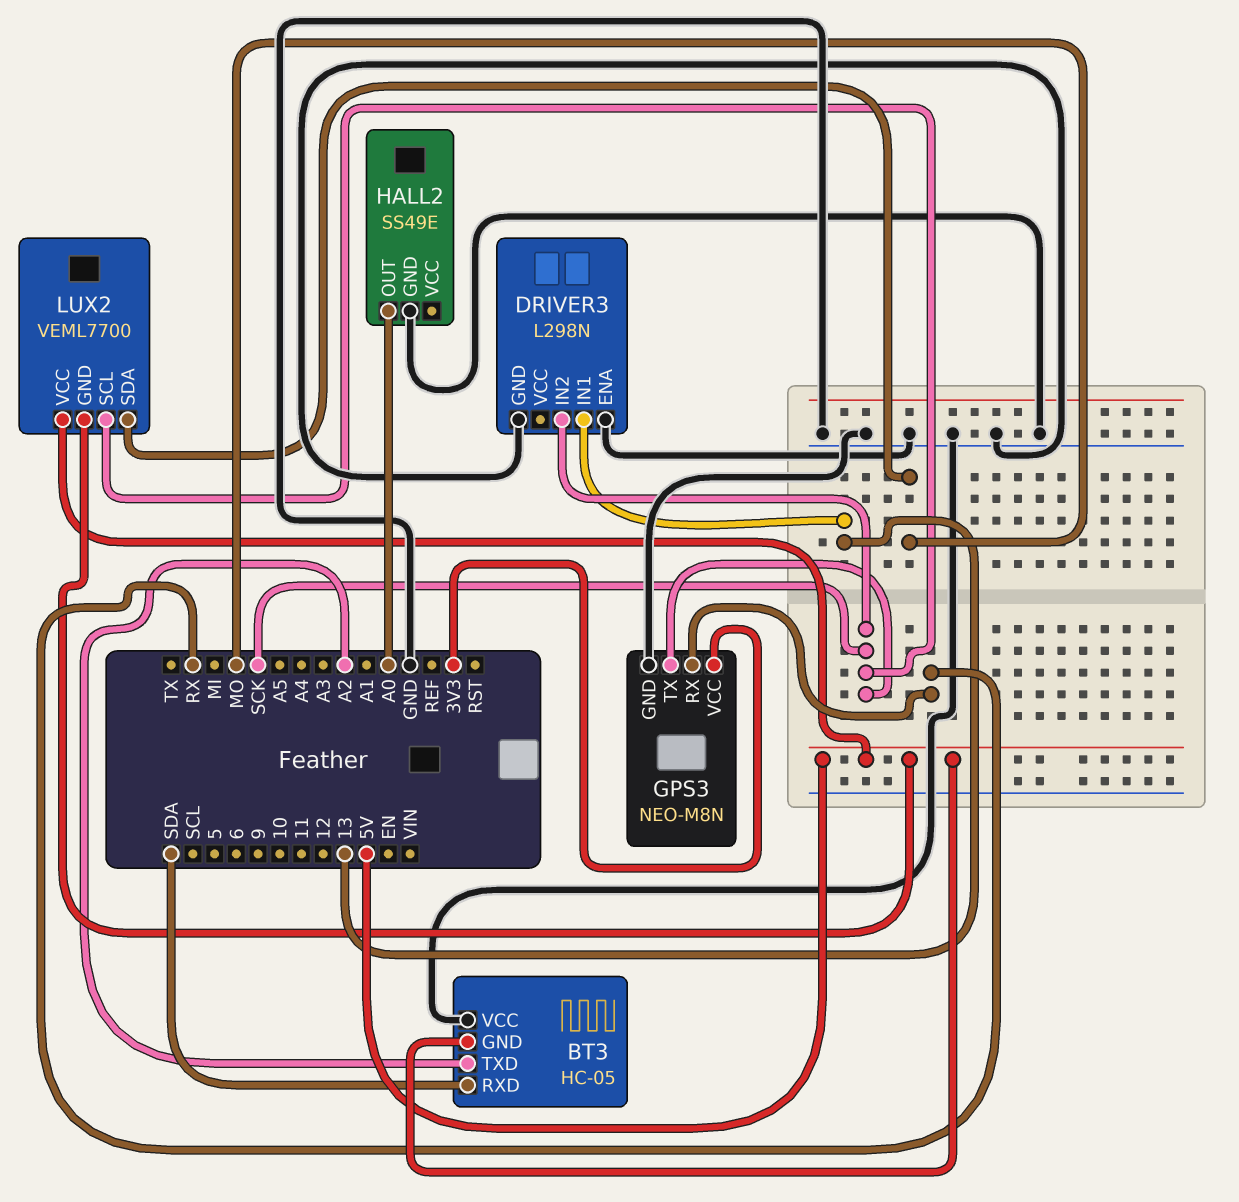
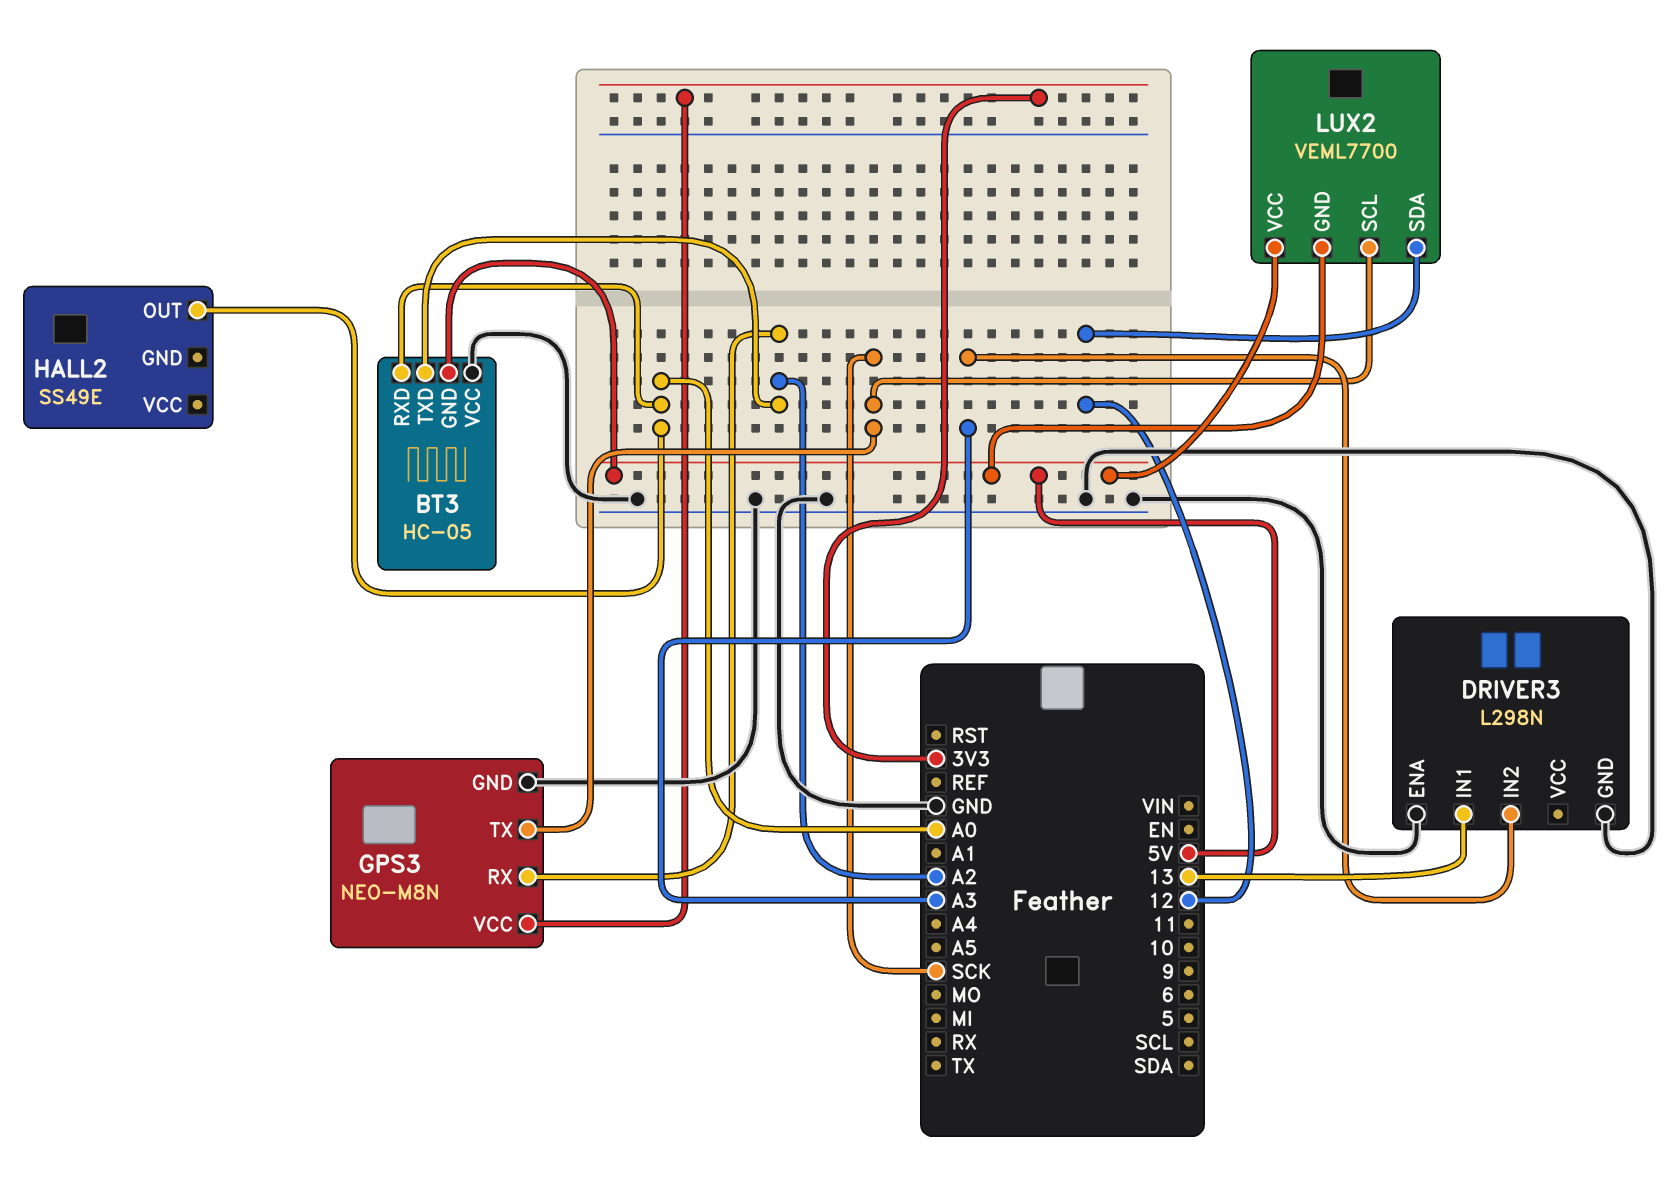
BT3 pin RXD: SDA -> A0
DRIVER3 pin IN2: SCK -> A3
GPS3 pin RX: RX -> A2
HALL2 pin GND: GND -> none
LUX2 pin SDA: MO -> 12

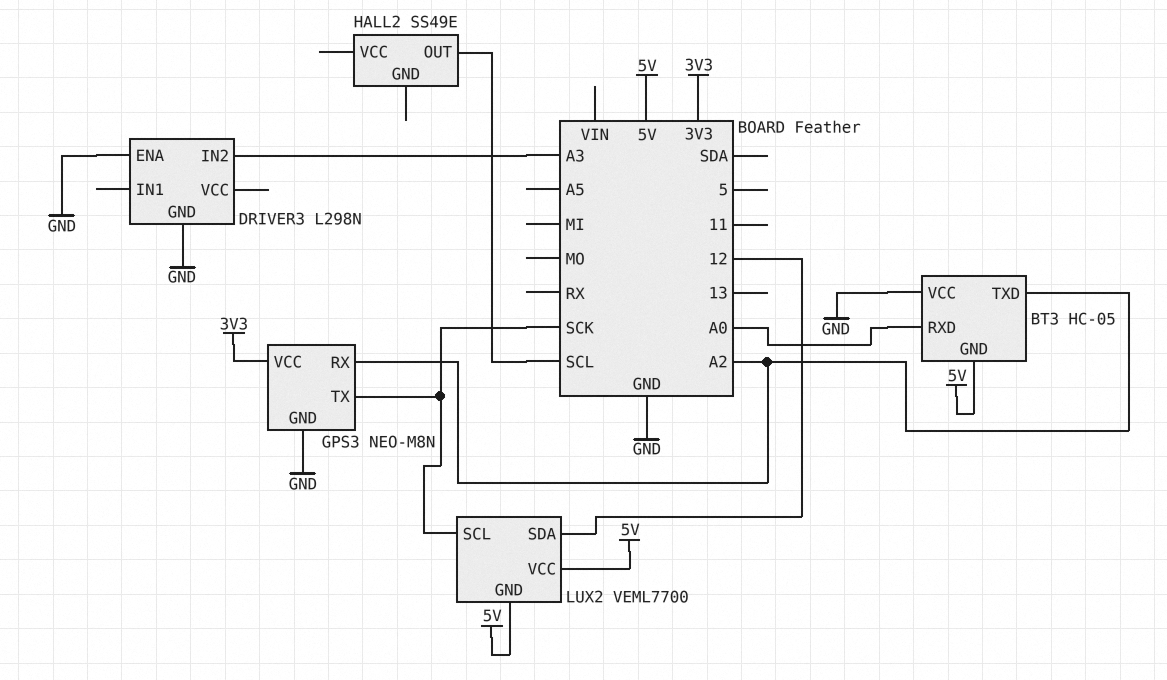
DRIVER3 pin IN1: 13 -> none
HALL2 pin OUT: A0 -> SCL

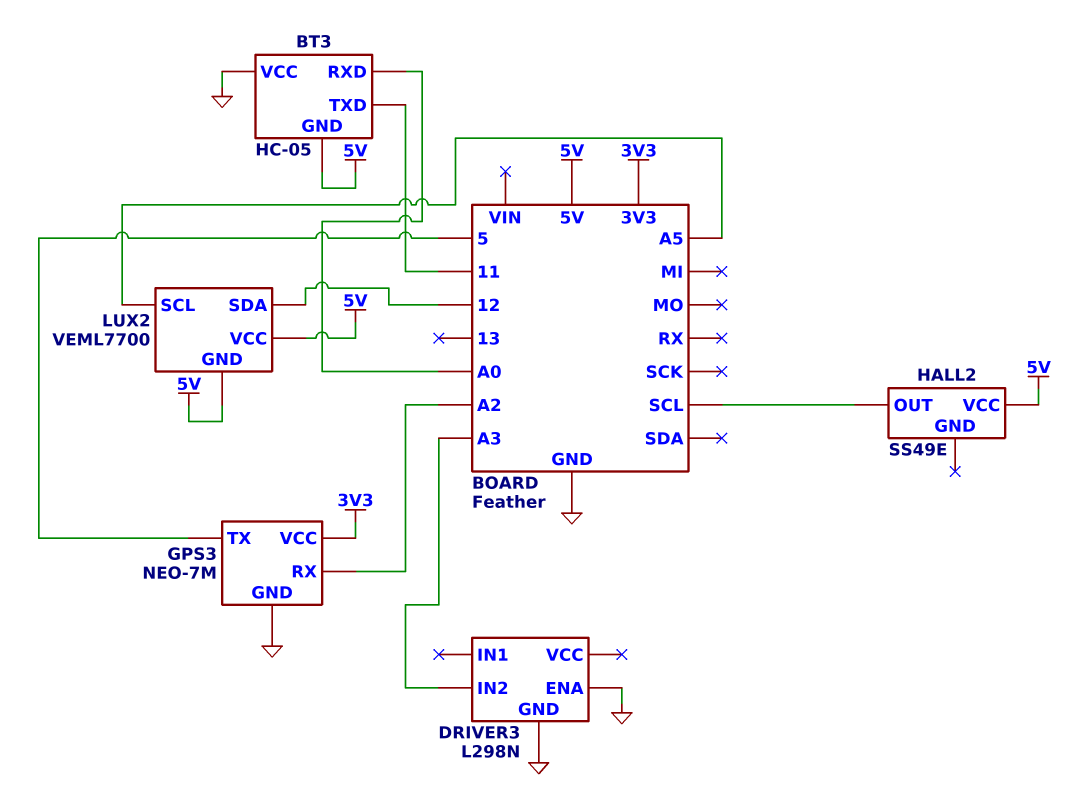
BT3 pin TXD: A2 -> 11
GPS3: NEO-M8N -> NEO-7M
GPS3 pin TX: SCK -> 5
HALL2 pin VCC: none -> 5V
LUX2 pin SCL: SCK -> A5

